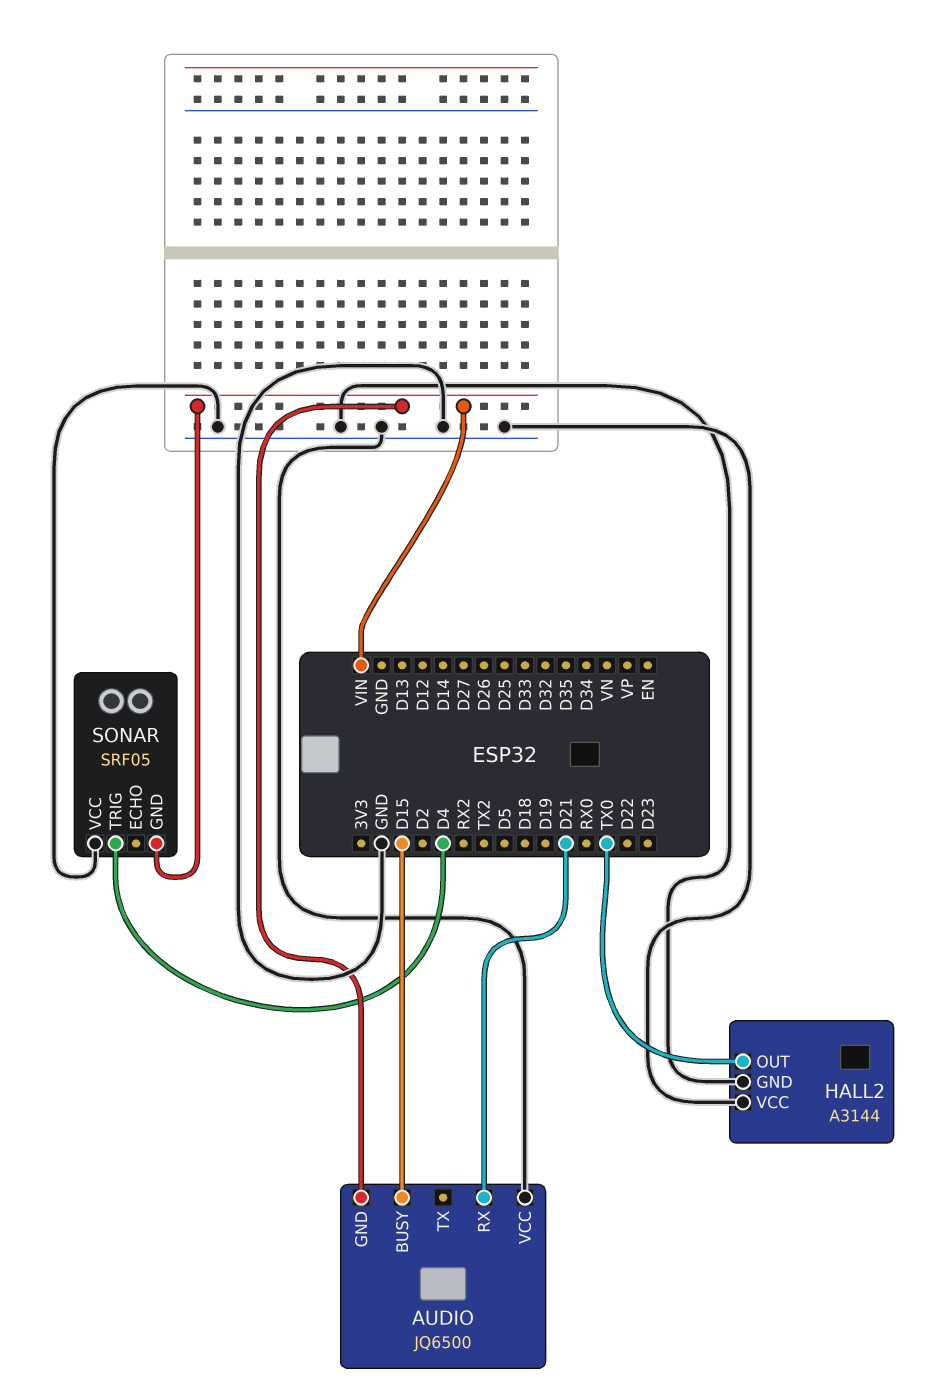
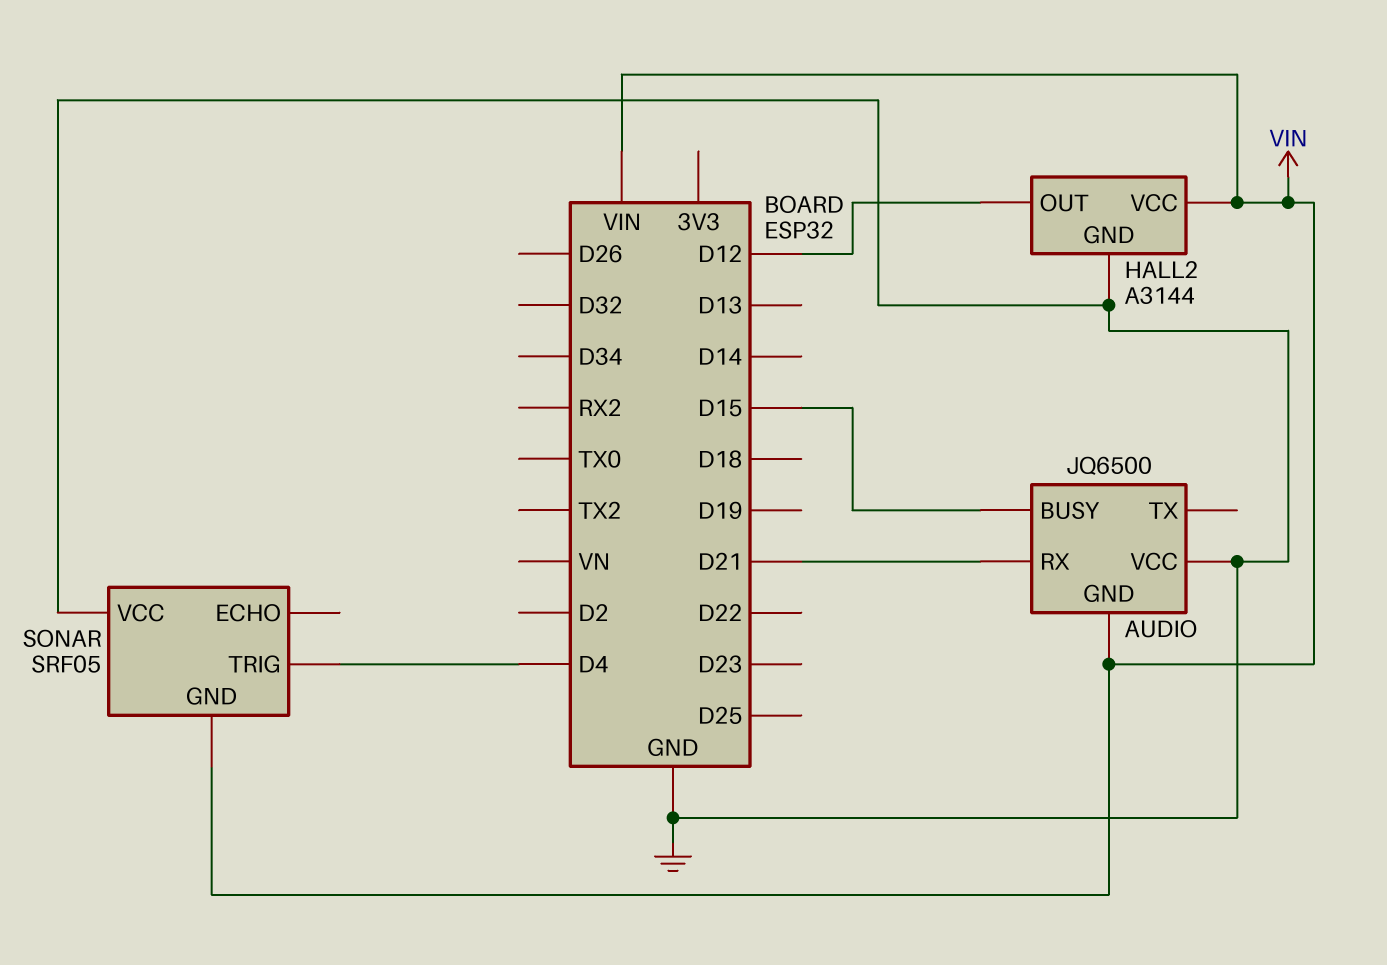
HALL2 pin OUT: TX0 -> D12
HALL2 pin VCC: GND -> VIN

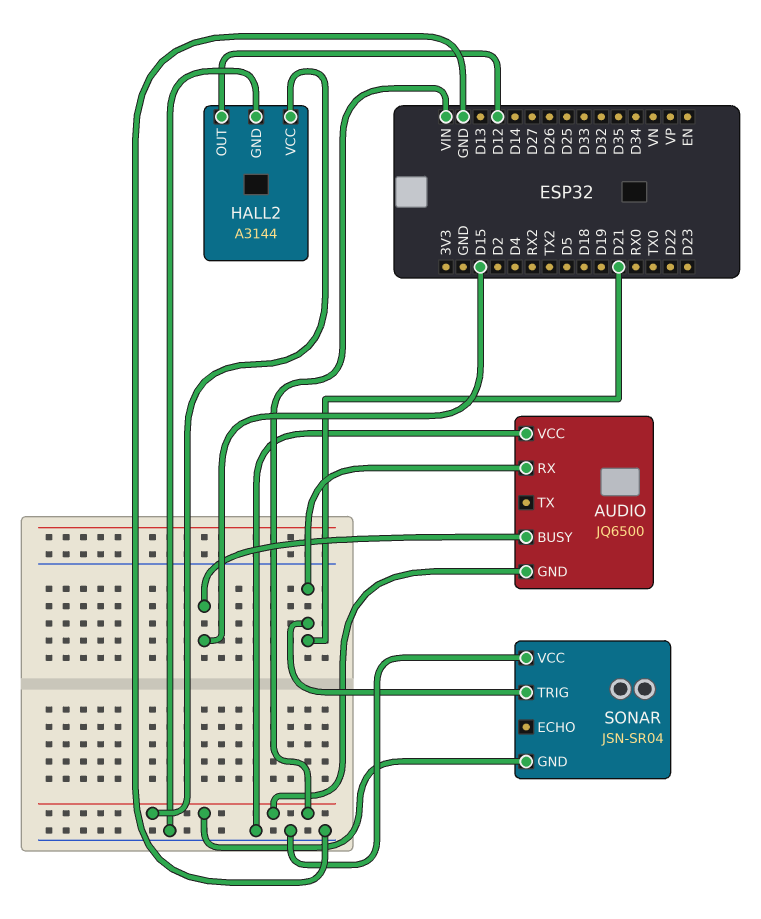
SONAR: SRF05 -> JSN-SR04
SONAR pin TRIG: D4 -> D21

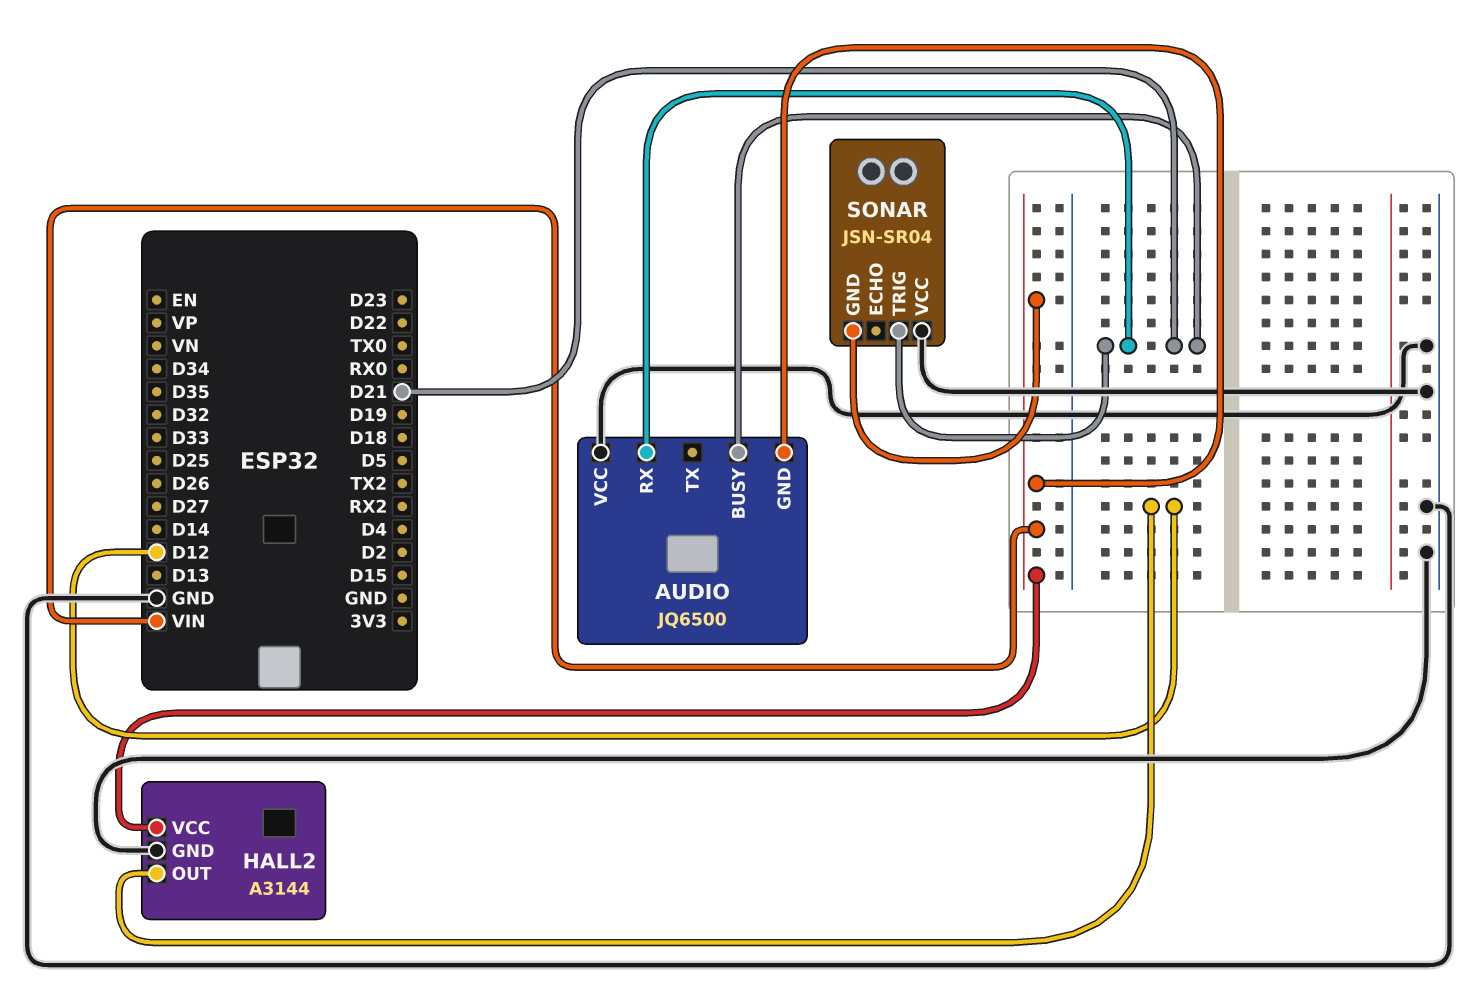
AUDIO pin BUSY: D15 -> D21

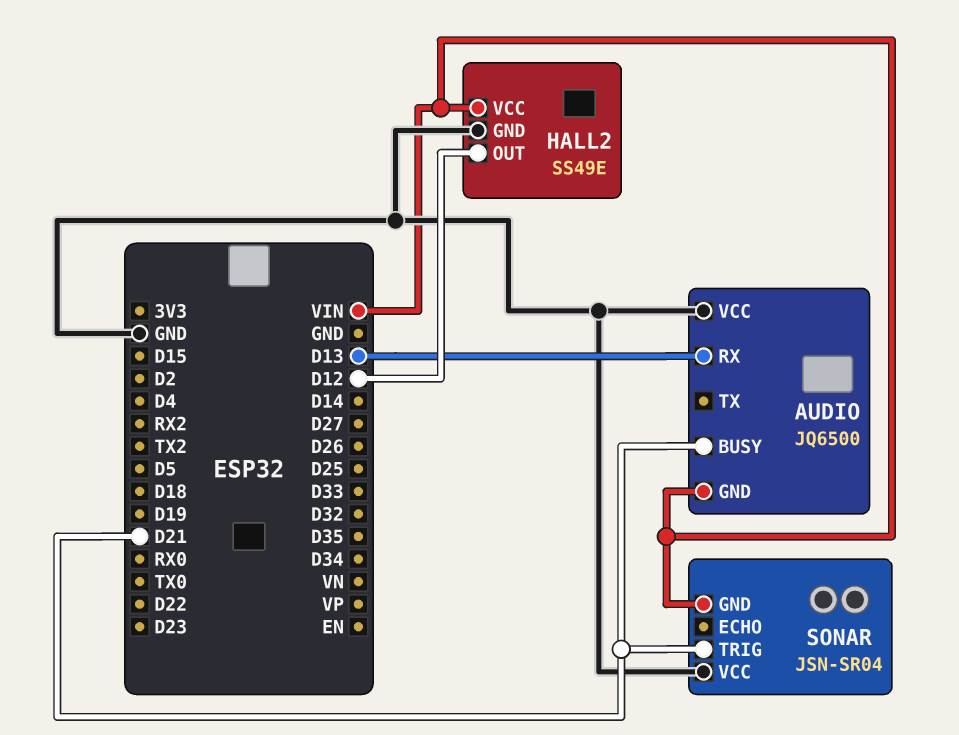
AUDIO pin RX: D21 -> D13
HALL2: A3144 -> SS49E

